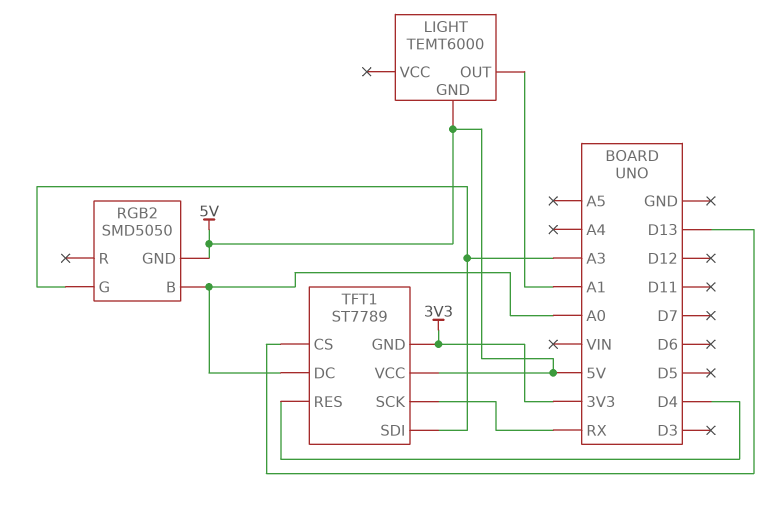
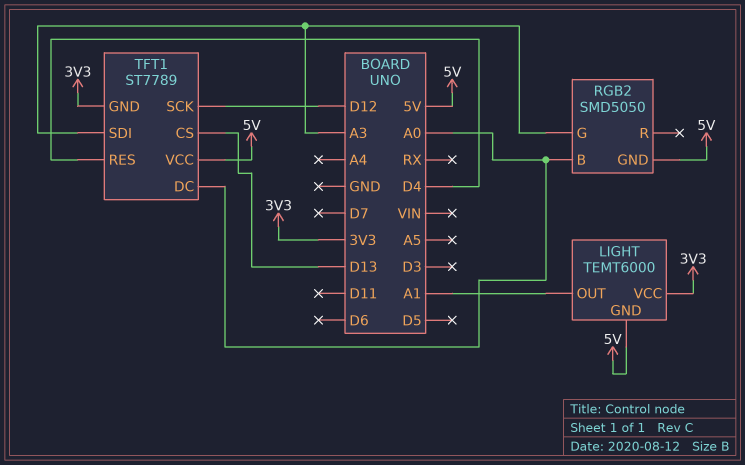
LIGHT pin VCC: none -> 3V3
TFT1 pin SCK: RX -> D12

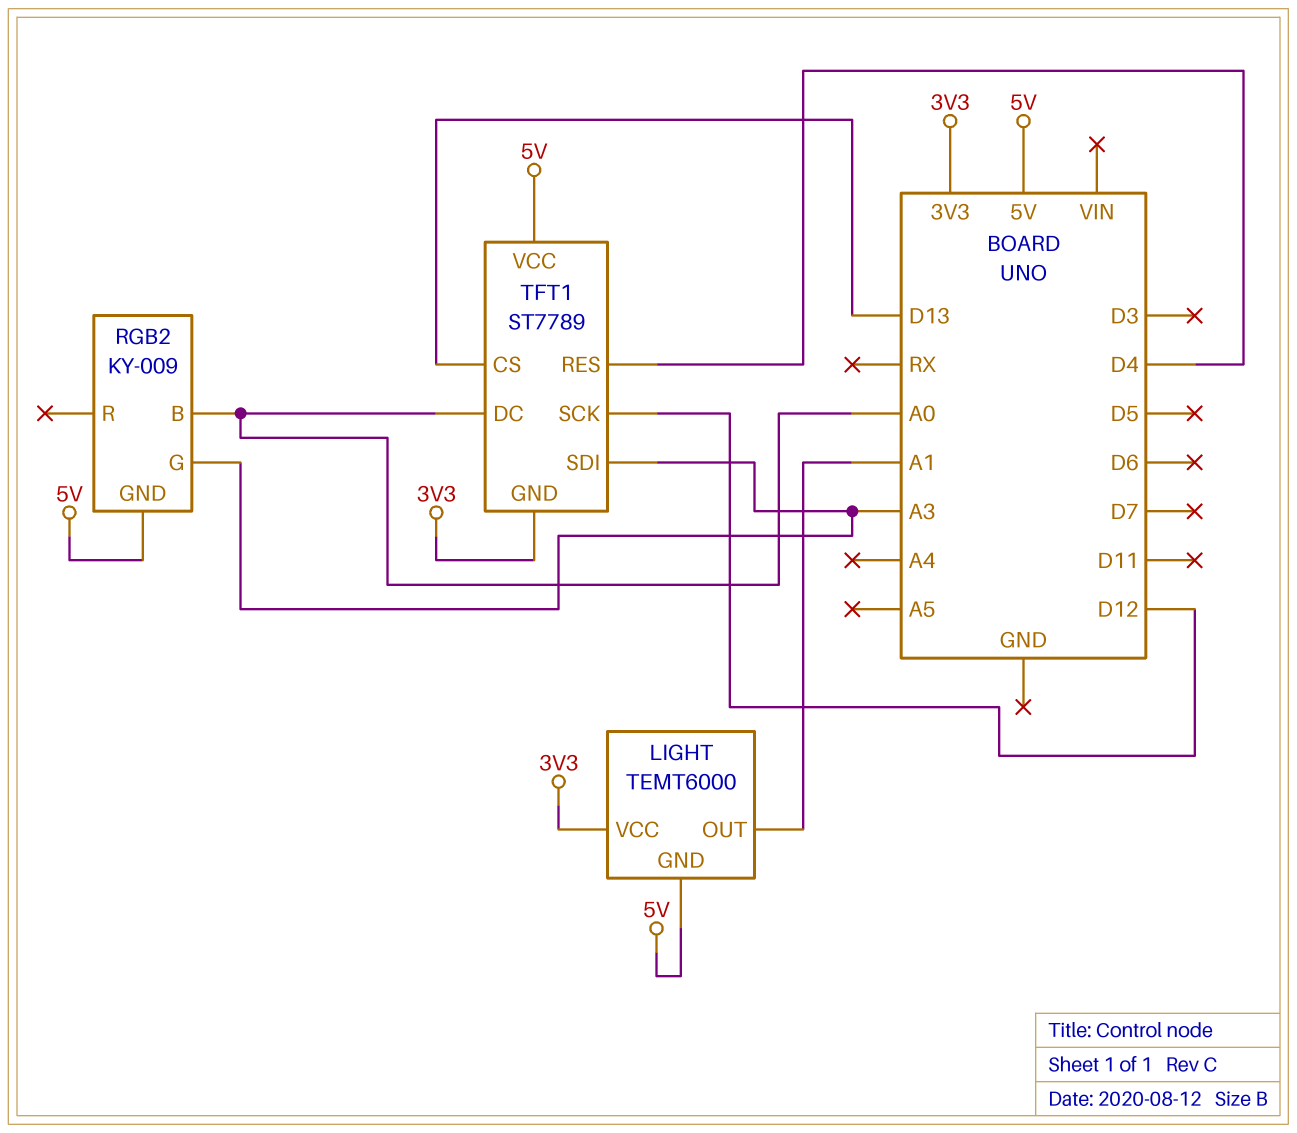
RGB2: SMD5050 -> KY-009

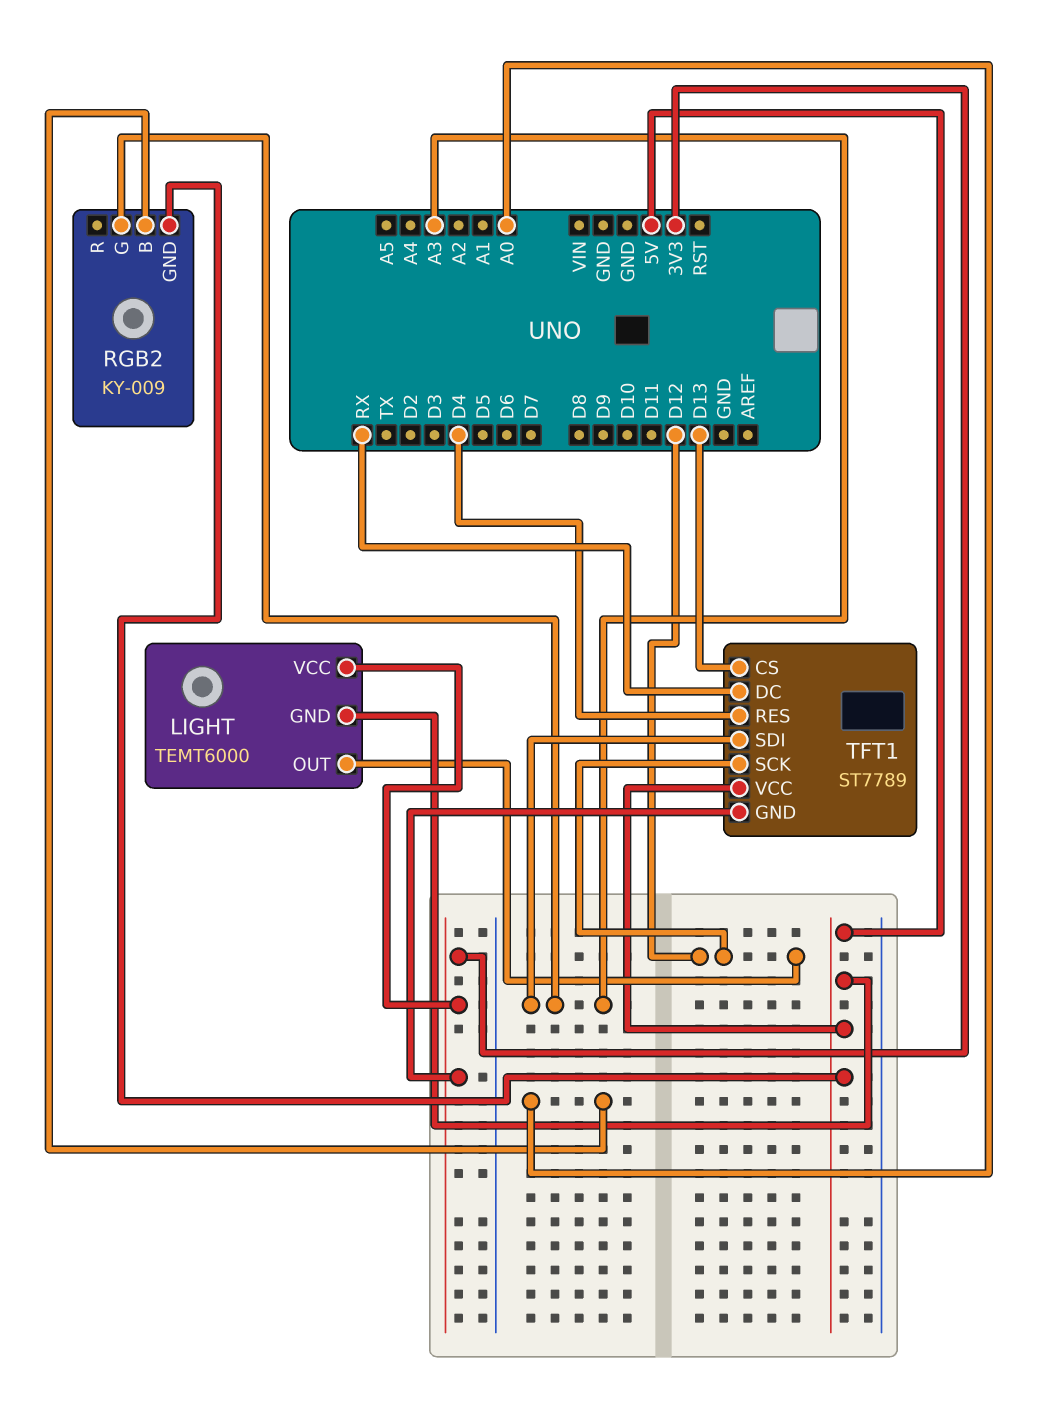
LIGHT pin OUT: A1 -> D12
TFT1 pin DC: A0 -> RX

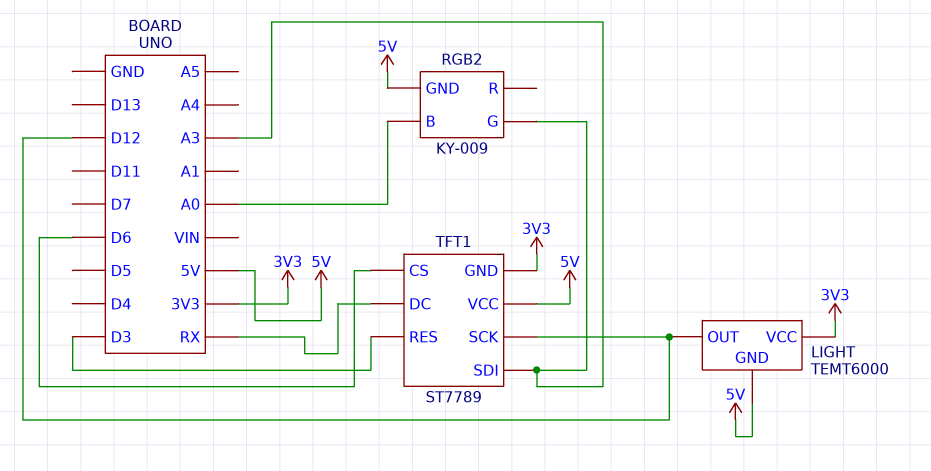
TFT1 pin CS: D13 -> D6
TFT1 pin RES: D4 -> D3

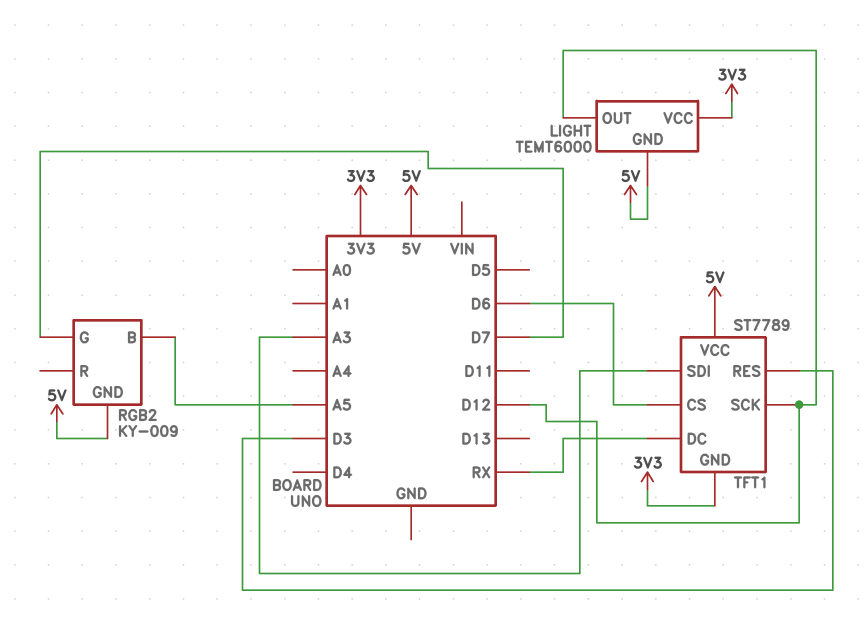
RGB2 pin B: A0 -> A5
RGB2 pin G: A3 -> D7

